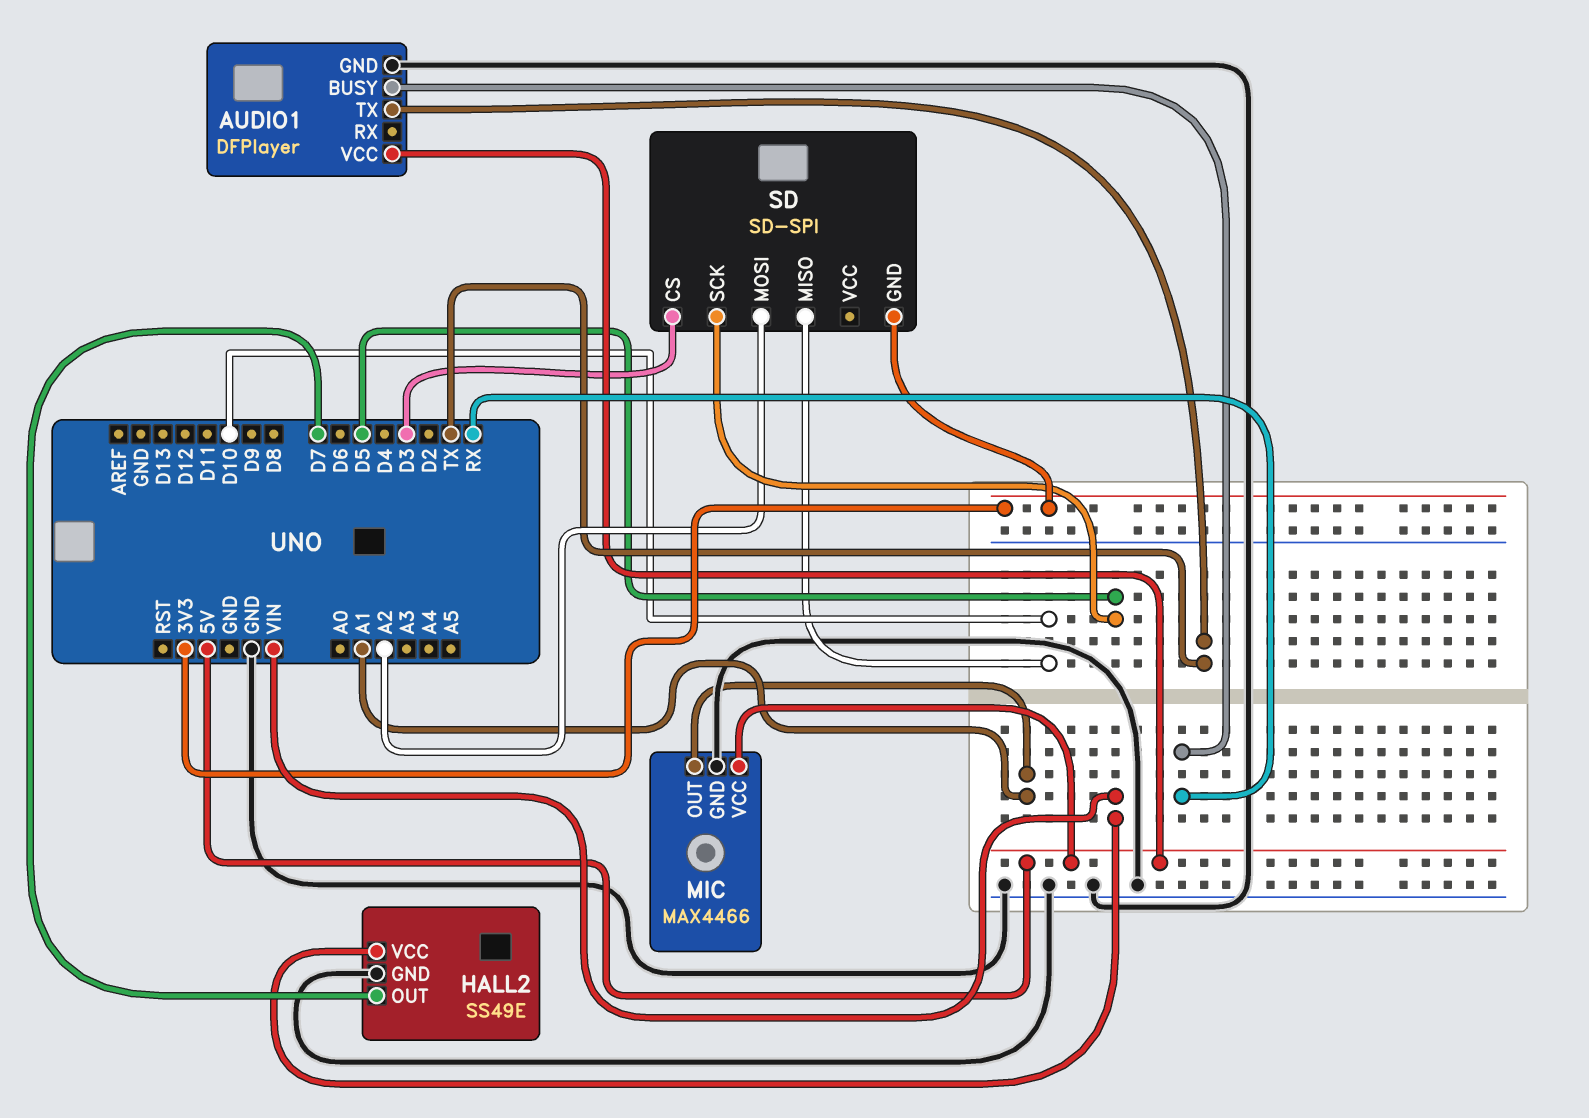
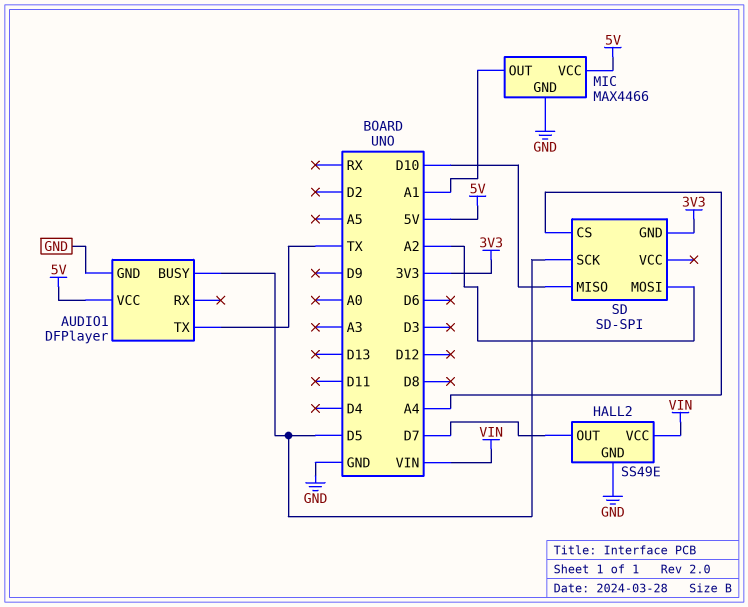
AUDIO1 pin BUSY: RX -> D5
SD pin CS: D3 -> A4

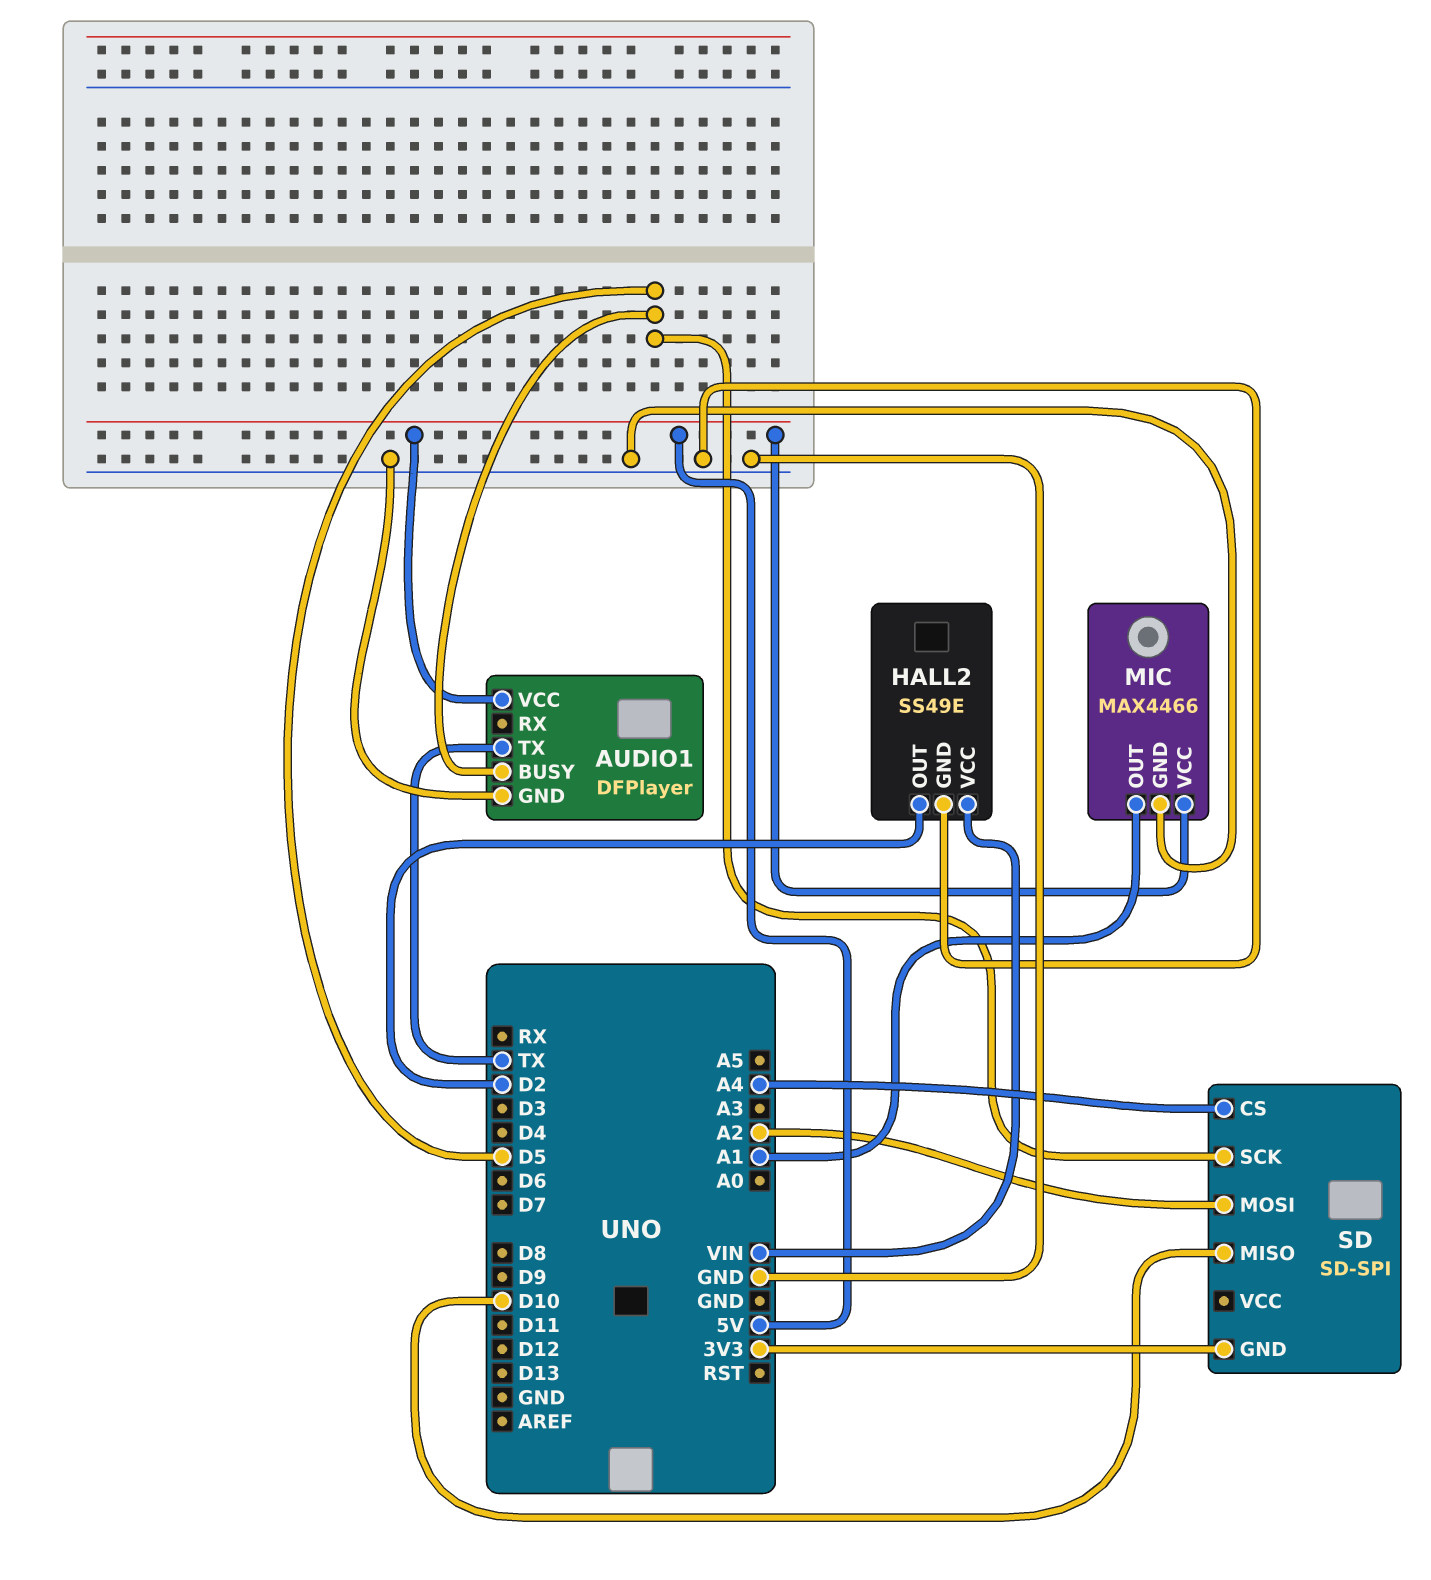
HALL2 pin OUT: D7 -> D2

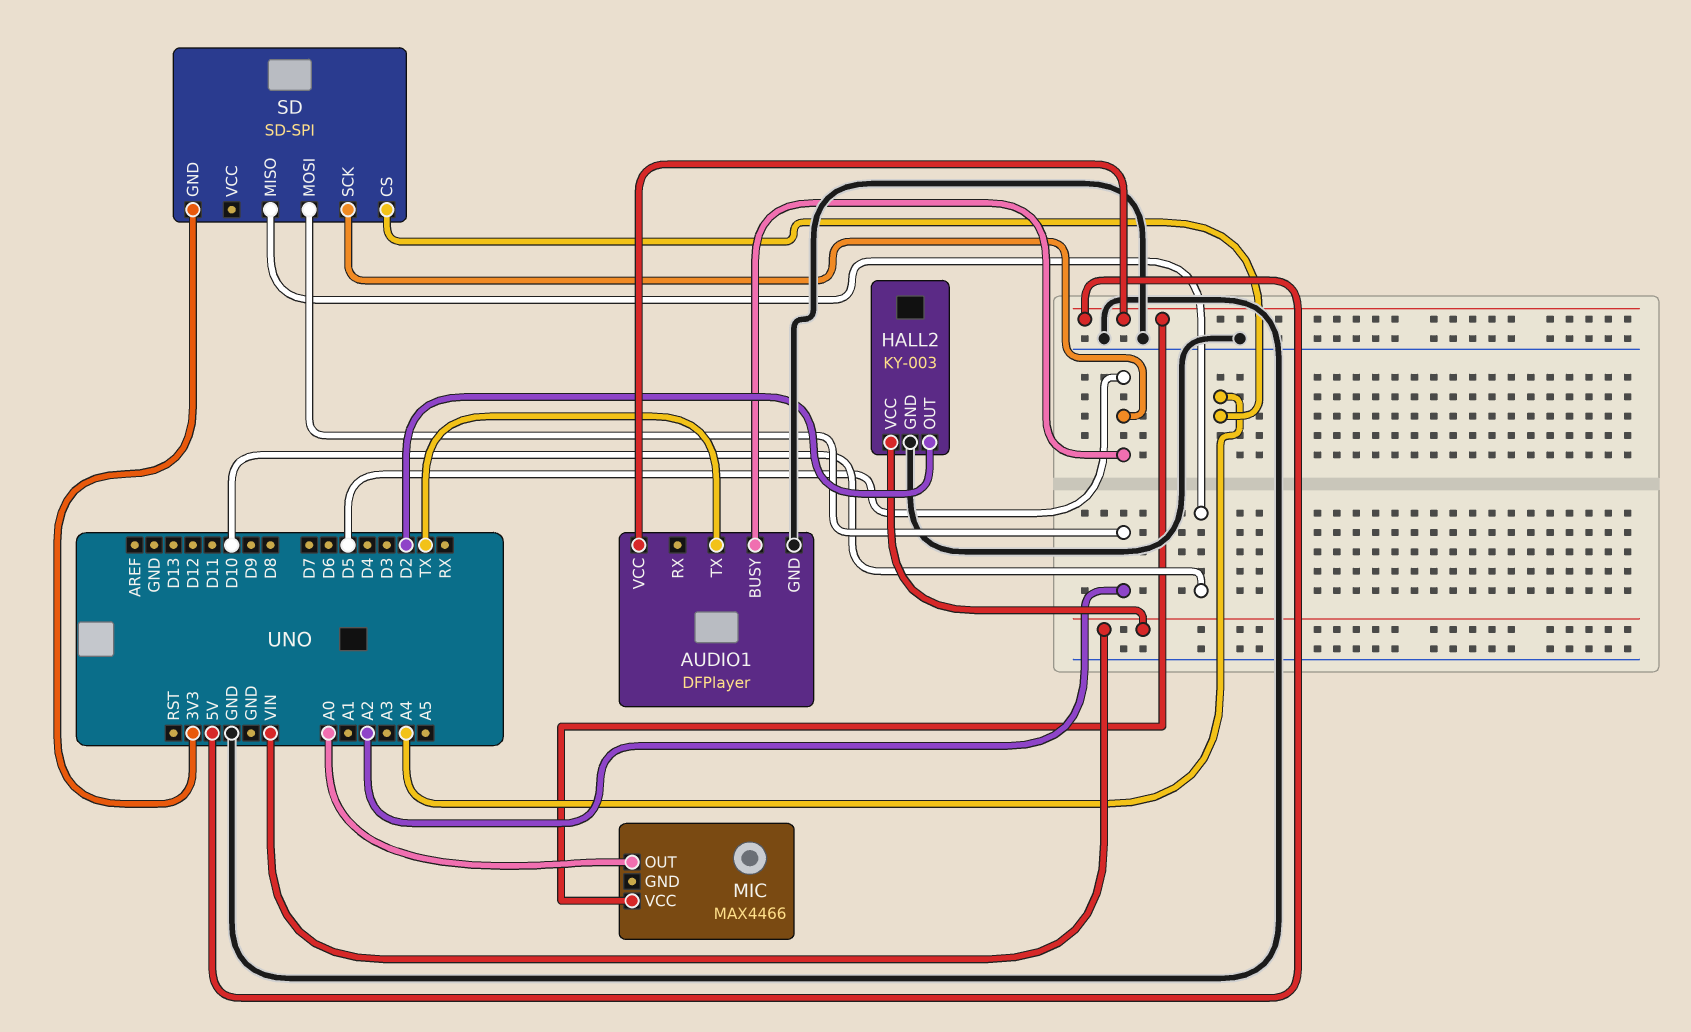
HALL2: SS49E -> KY-003
MIC pin GND: GND -> none
MIC pin OUT: A1 -> A0

